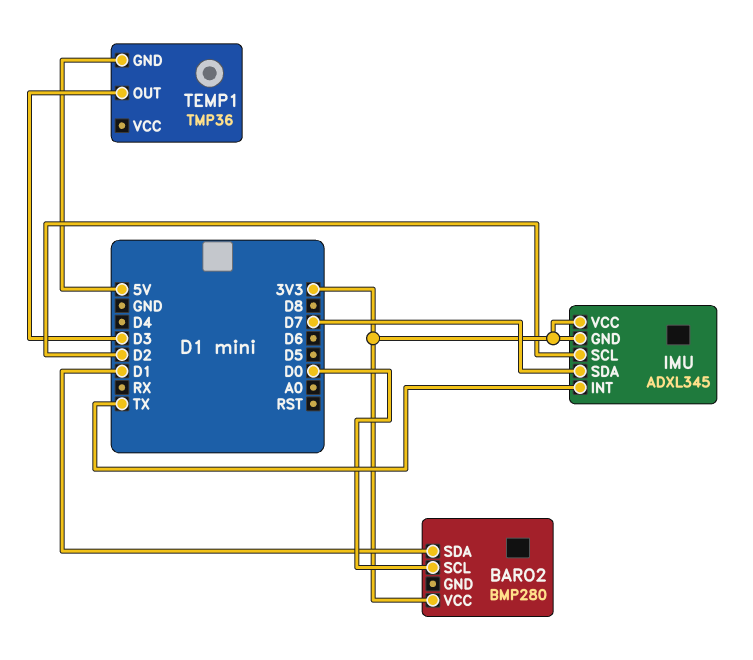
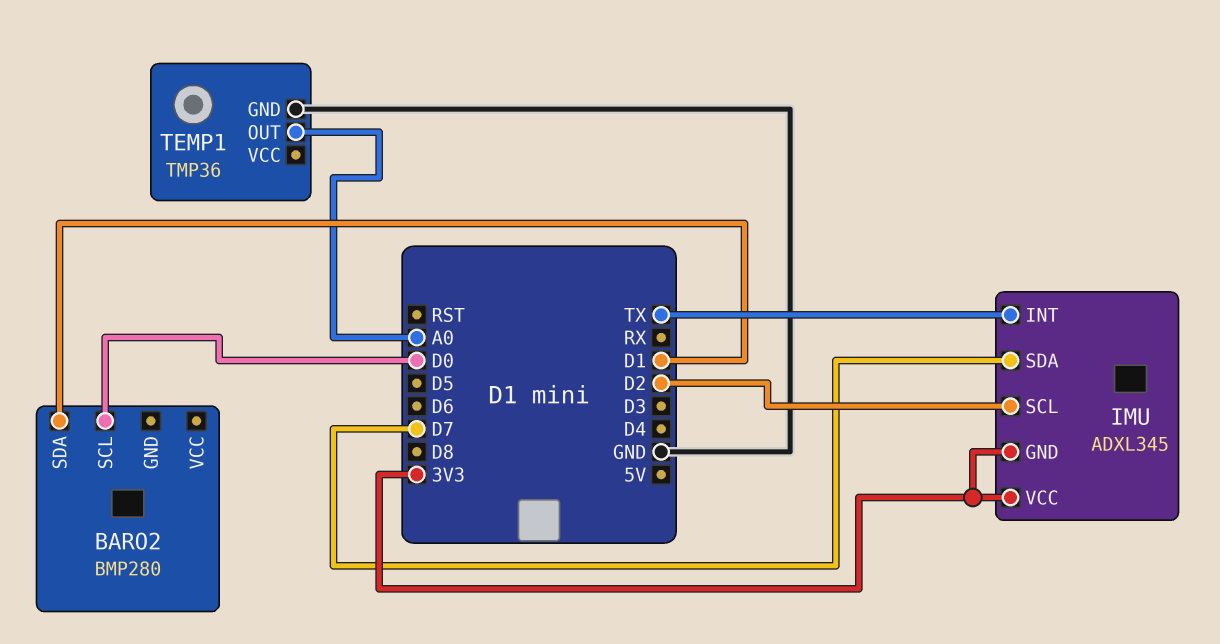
BARO2 pin VCC: 3V3 -> none
TEMP1 pin GND: 5V -> GND
TEMP1 pin OUT: D3 -> A0

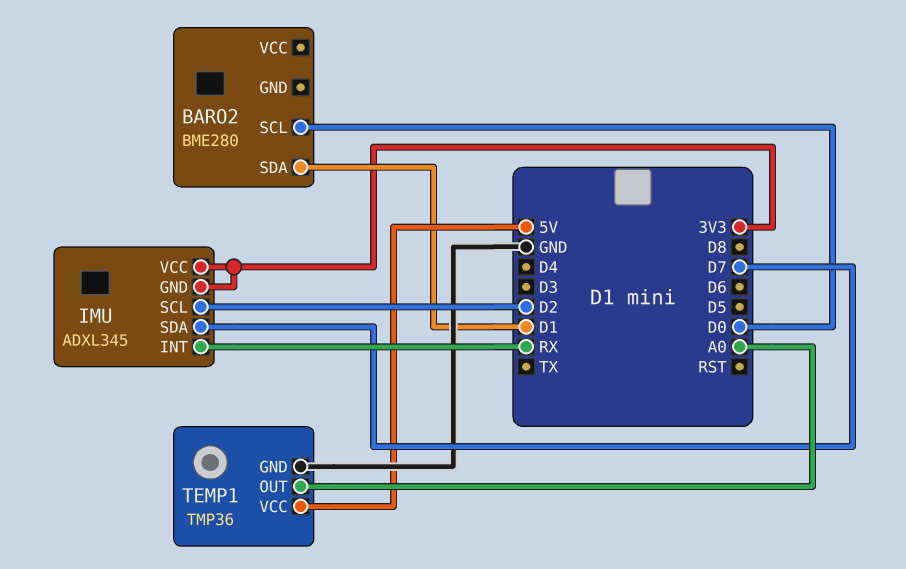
BARO2: BMP280 -> BME280
IMU pin INT: TX -> RX
TEMP1 pin VCC: none -> 5V

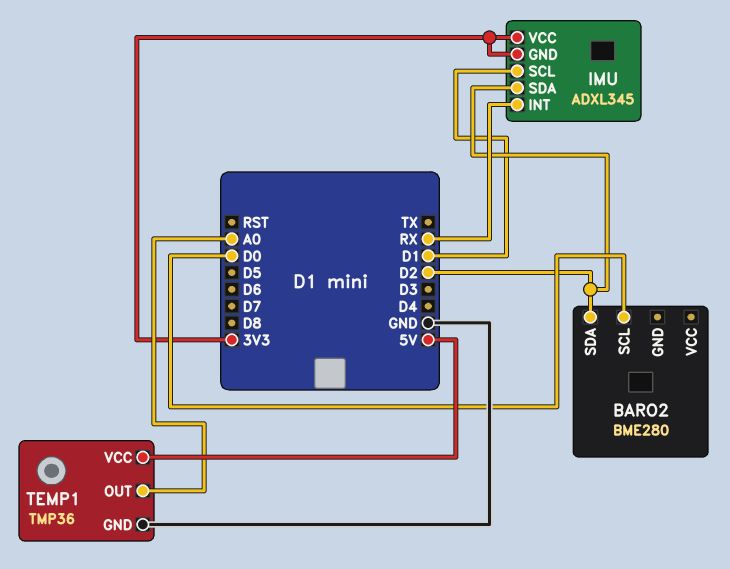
BARO2 pin SDA: D1 -> D2
IMU pin SCL: D2 -> D1
IMU pin SDA: D7 -> D2

